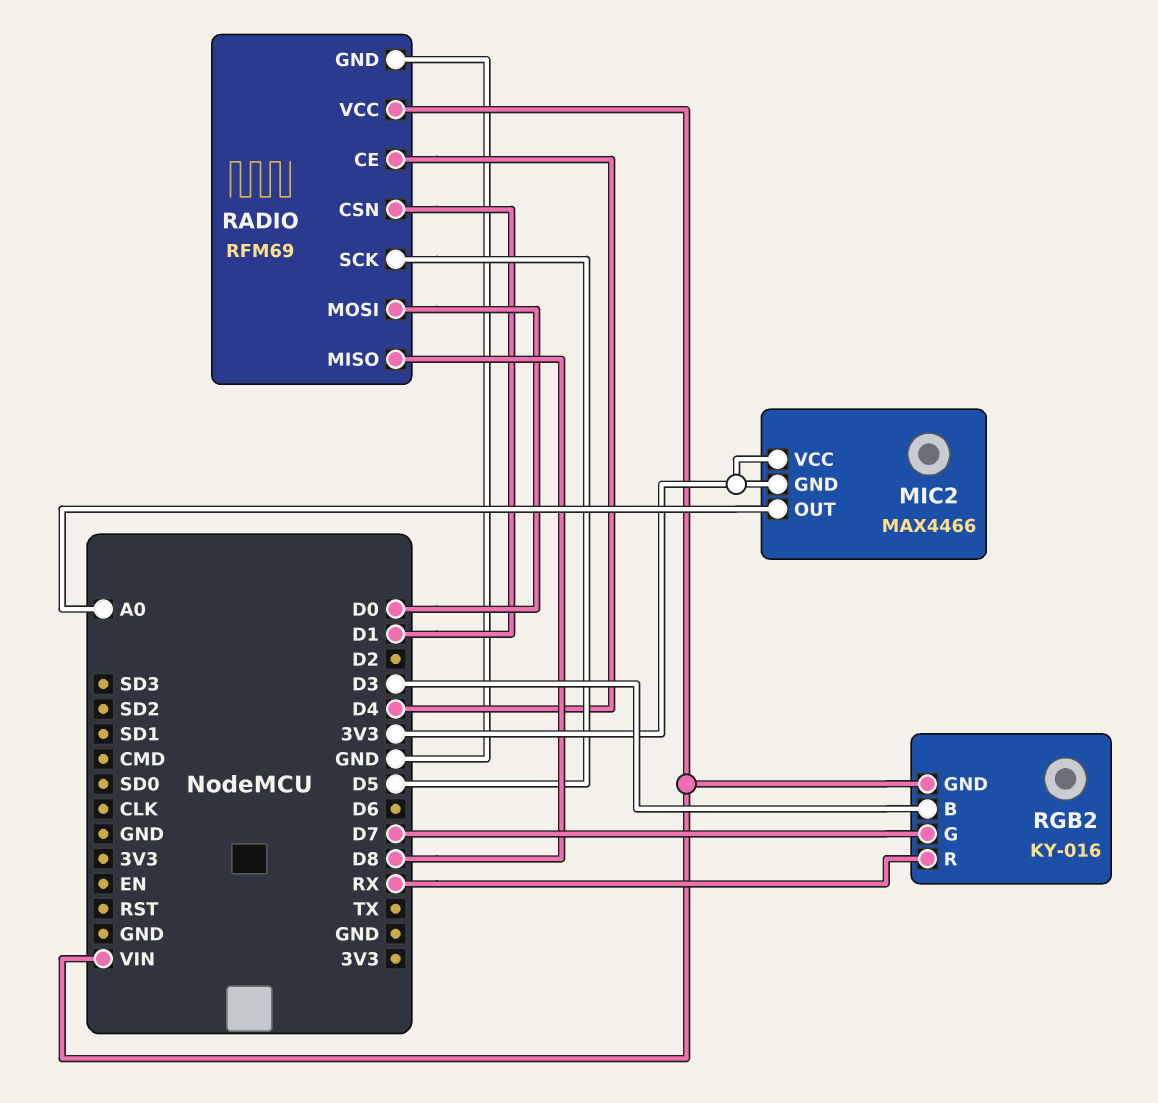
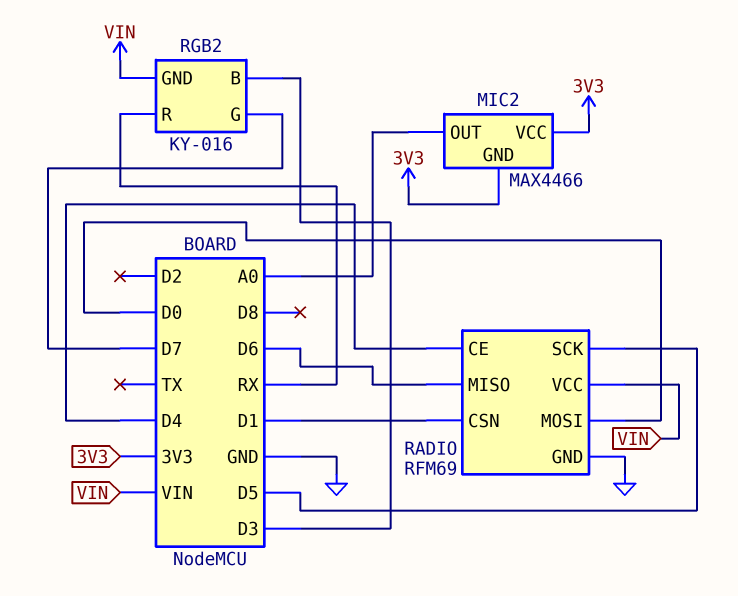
RADIO pin MISO: D8 -> D6

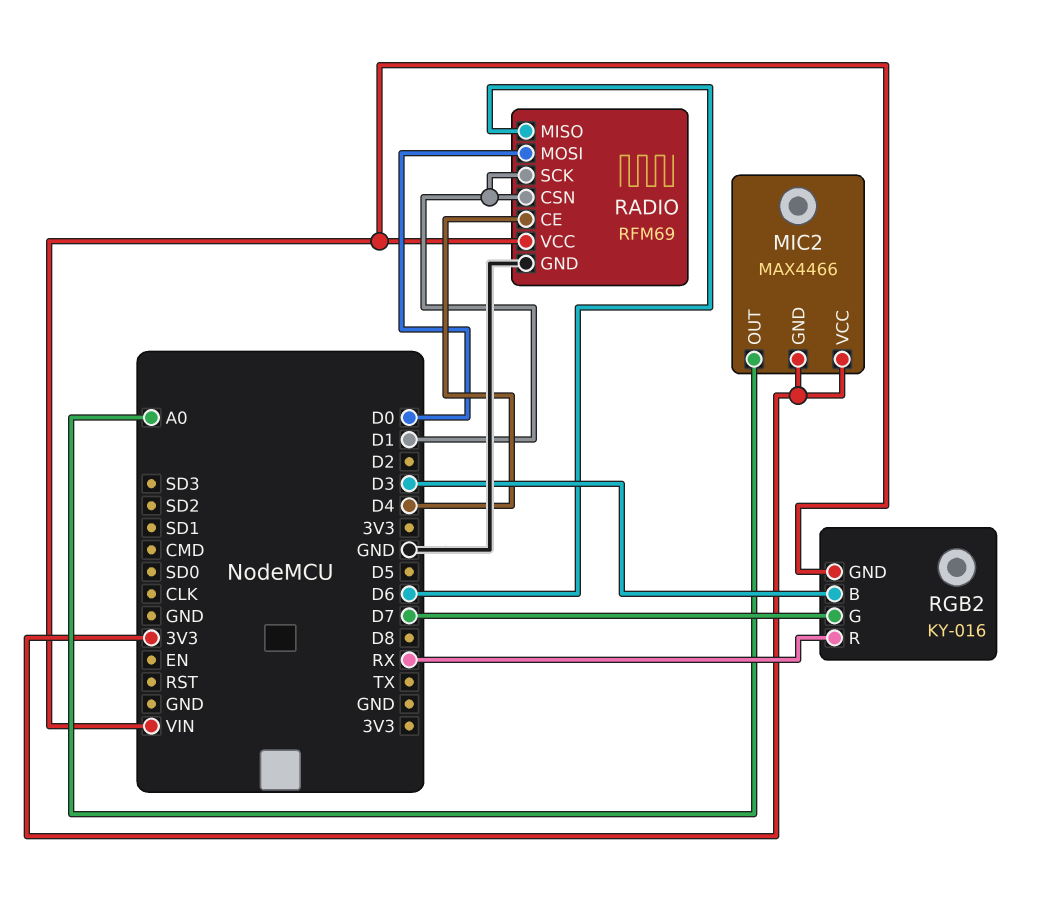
RADIO pin SCK: D5 -> D1

